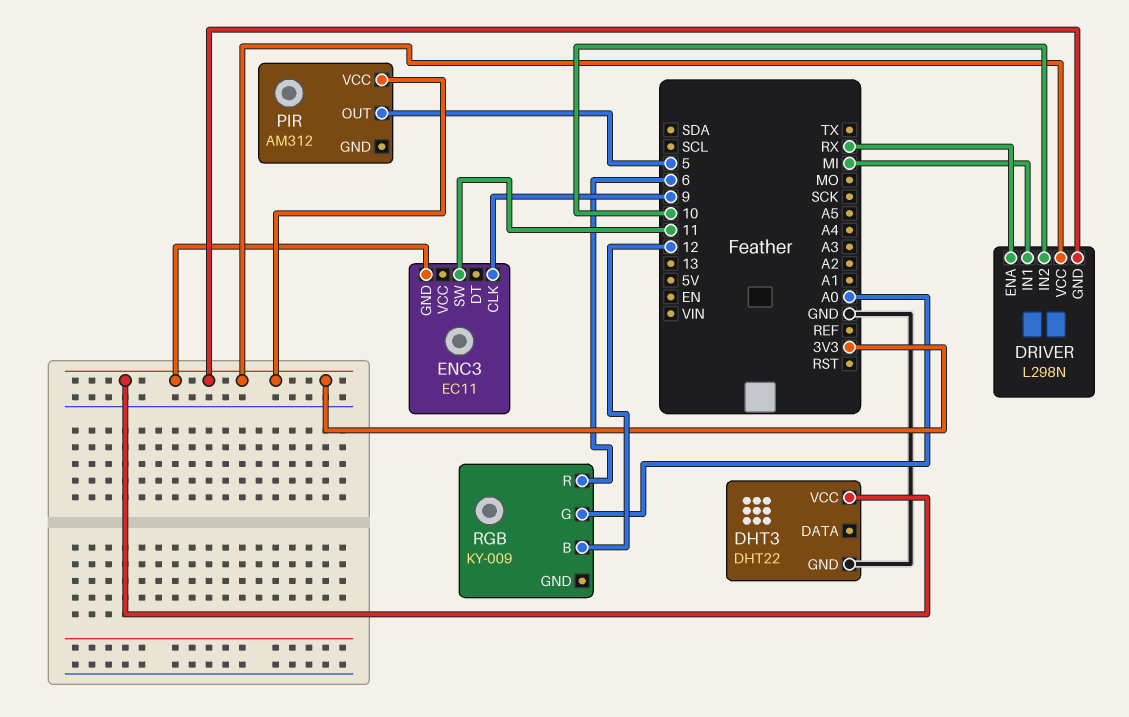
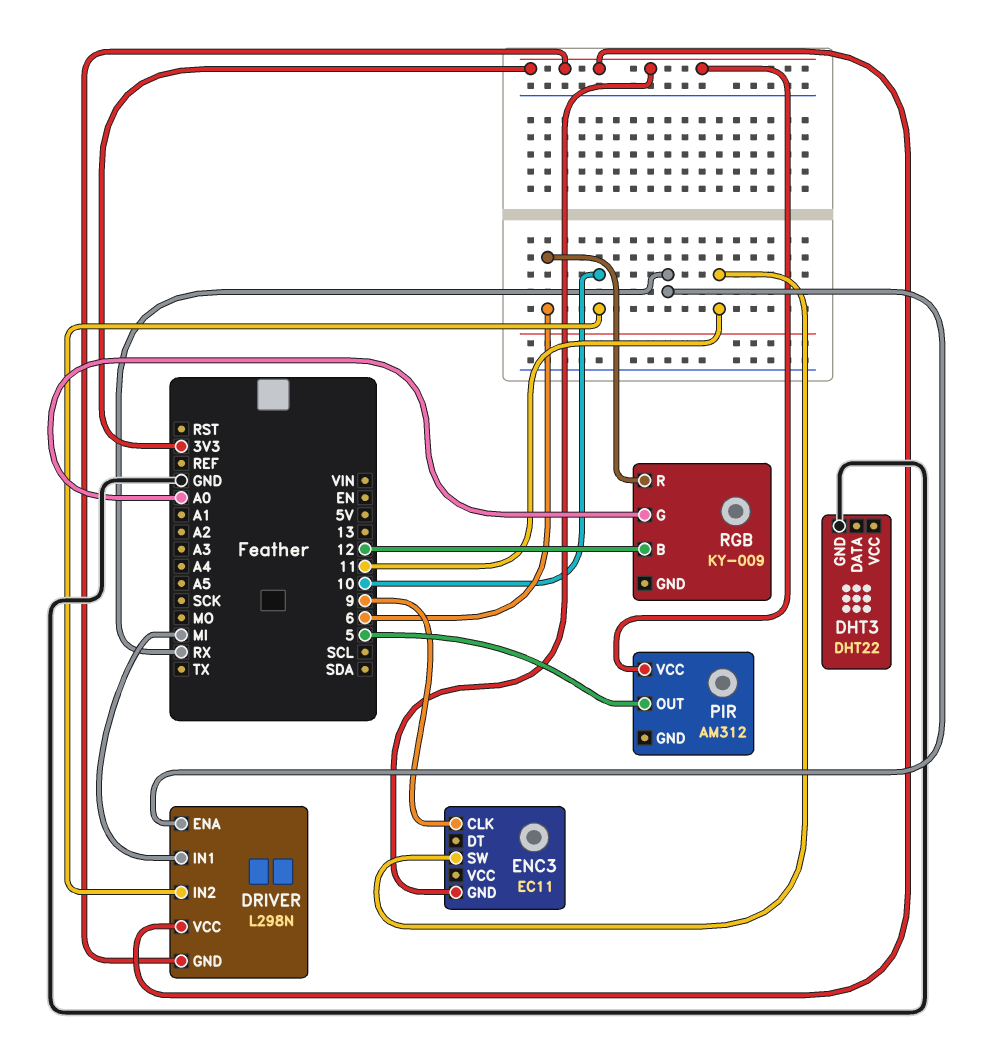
DHT3 pin VCC: 3V3 -> none

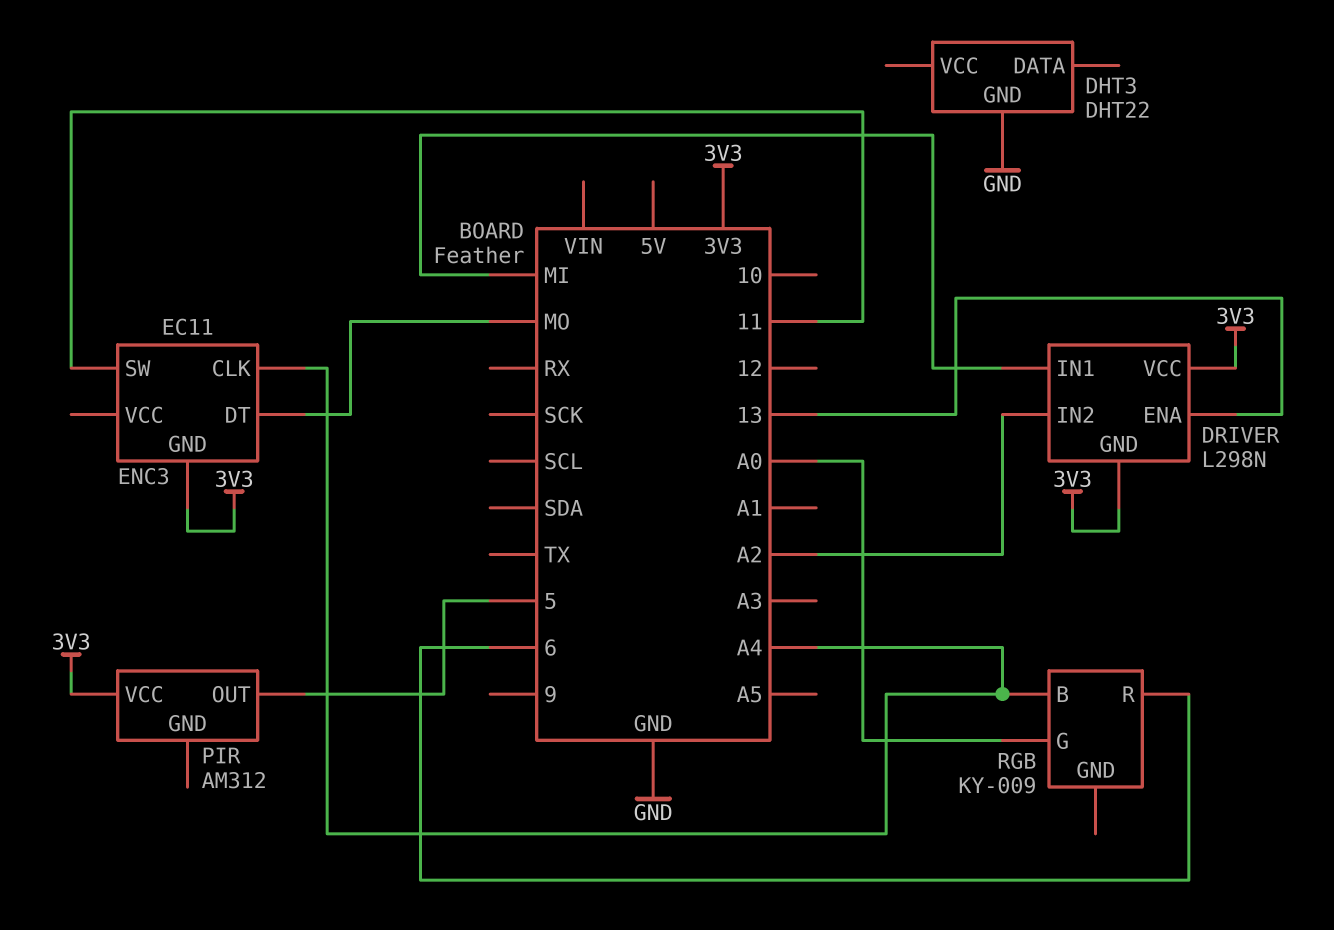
DRIVER pin ENA: RX -> 13
DRIVER pin IN2: 10 -> A2
ENC3 pin CLK: 9 -> A4
ENC3 pin DT: none -> MO
RGB pin B: 12 -> A4

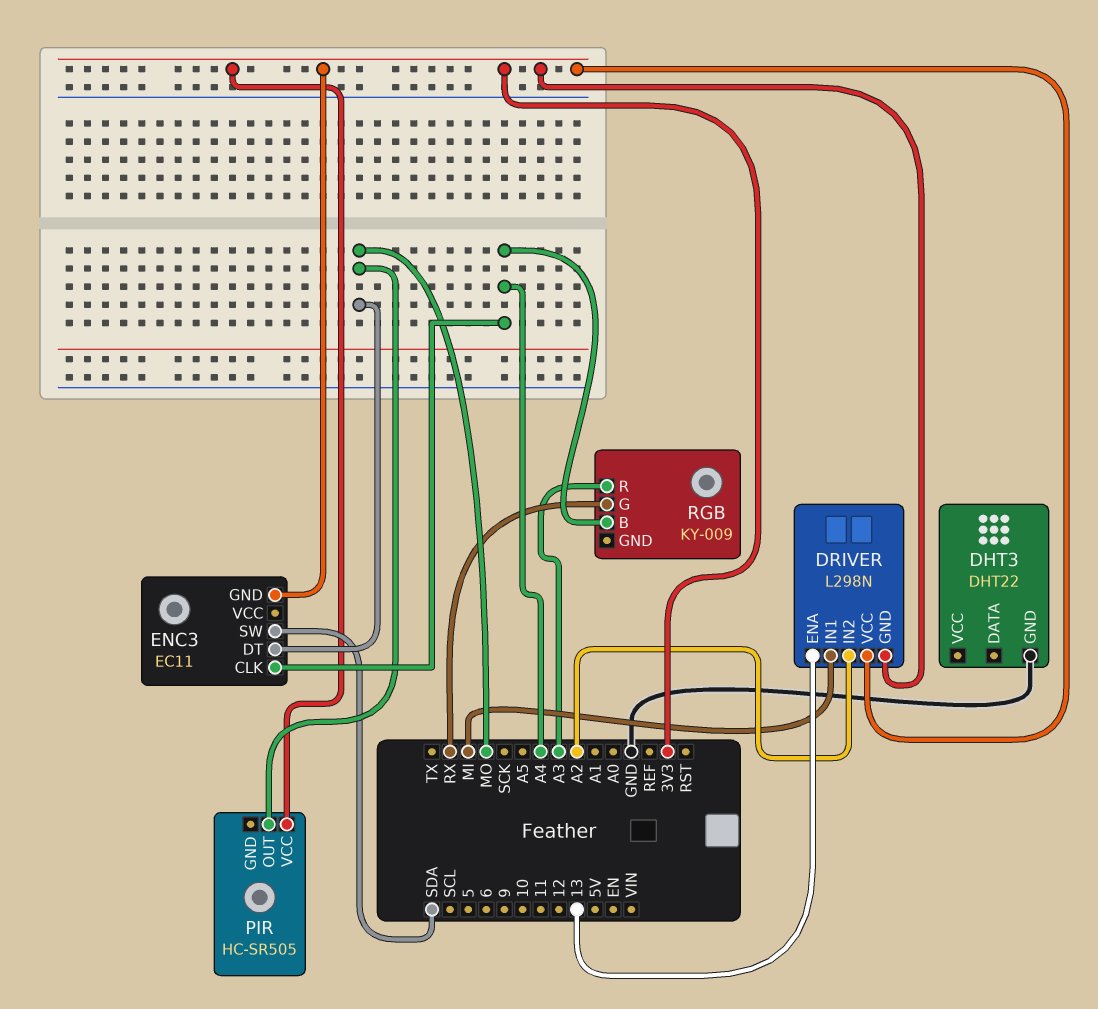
ENC3 pin SW: 11 -> SDA
PIR: AM312 -> HC-SR505
PIR pin OUT: 5 -> MO
RGB pin G: A0 -> RX
RGB pin R: 6 -> A3

